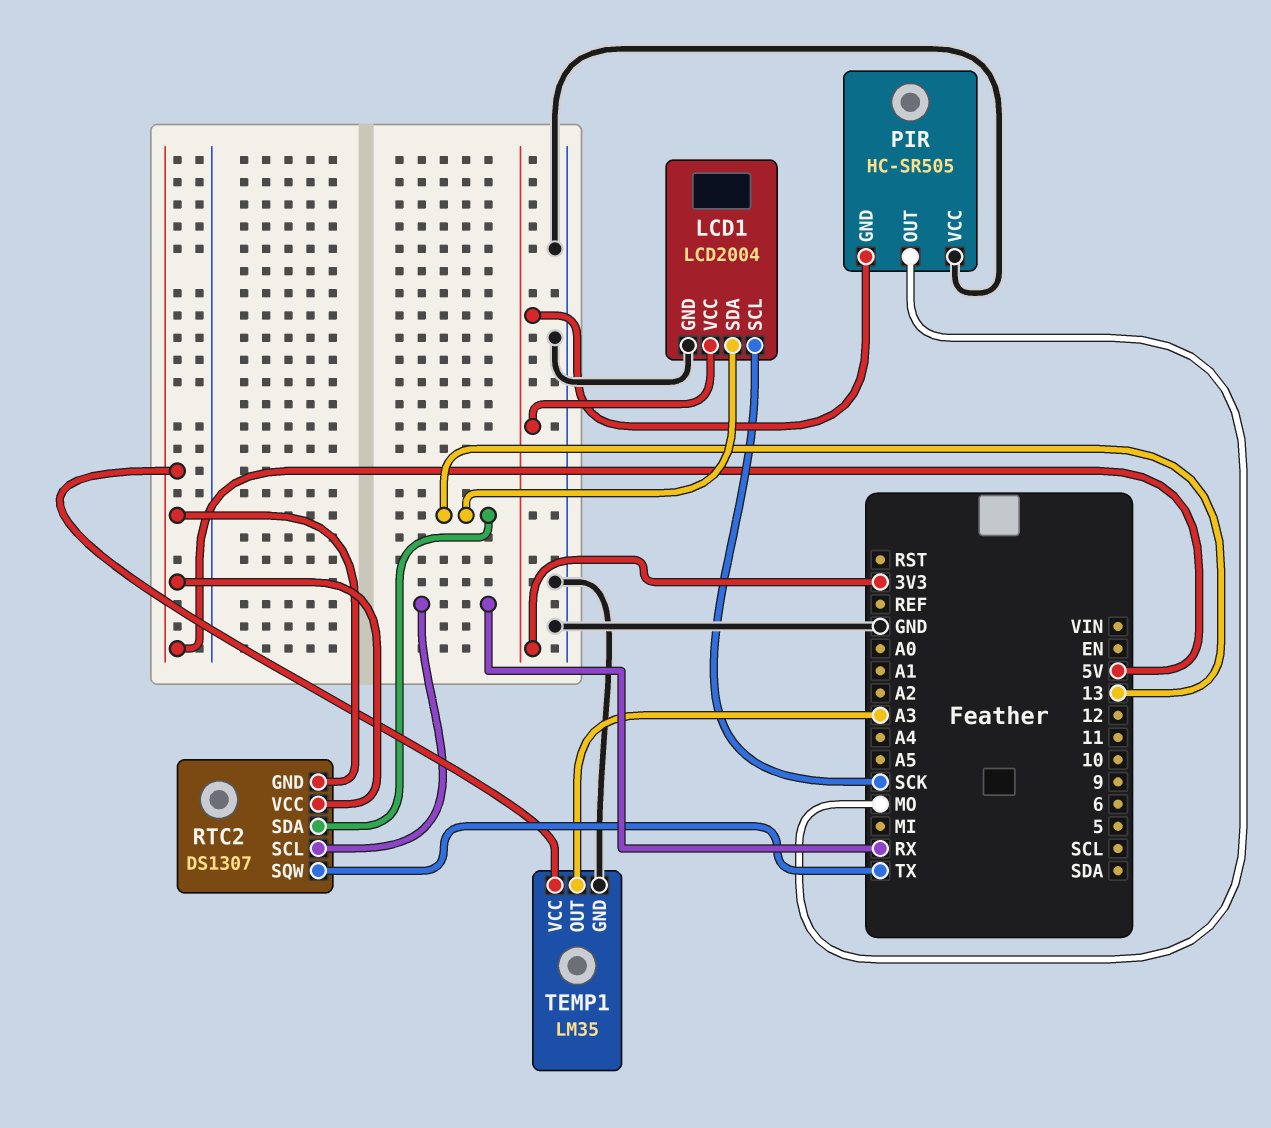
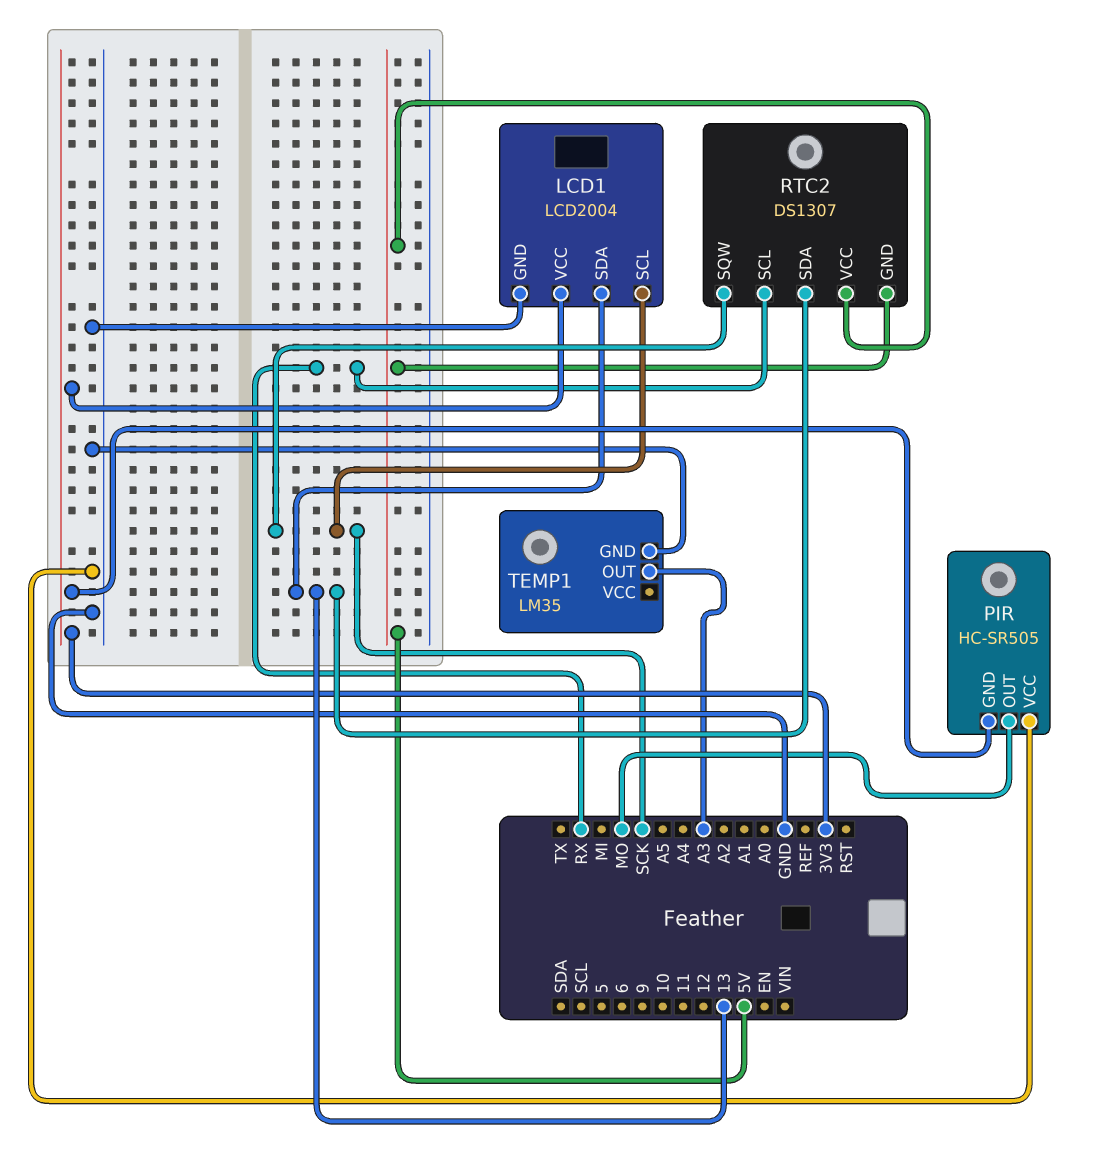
RTC2 pin SQW: TX -> SCK
TEMP1 pin VCC: 5V -> none

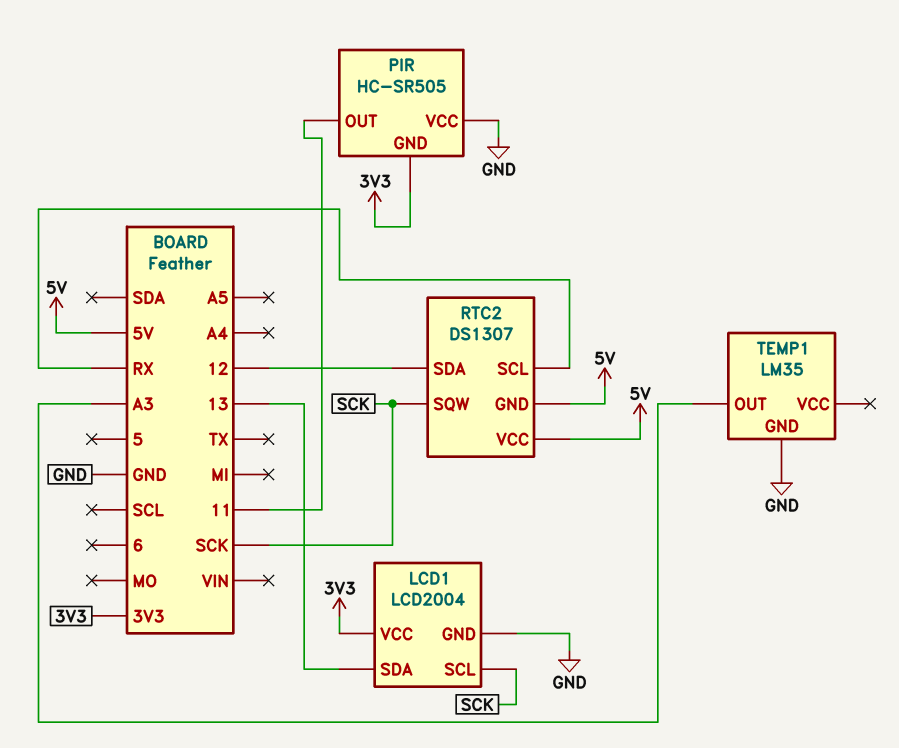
PIR pin OUT: MO -> 11
RTC2 pin SDA: 13 -> 12

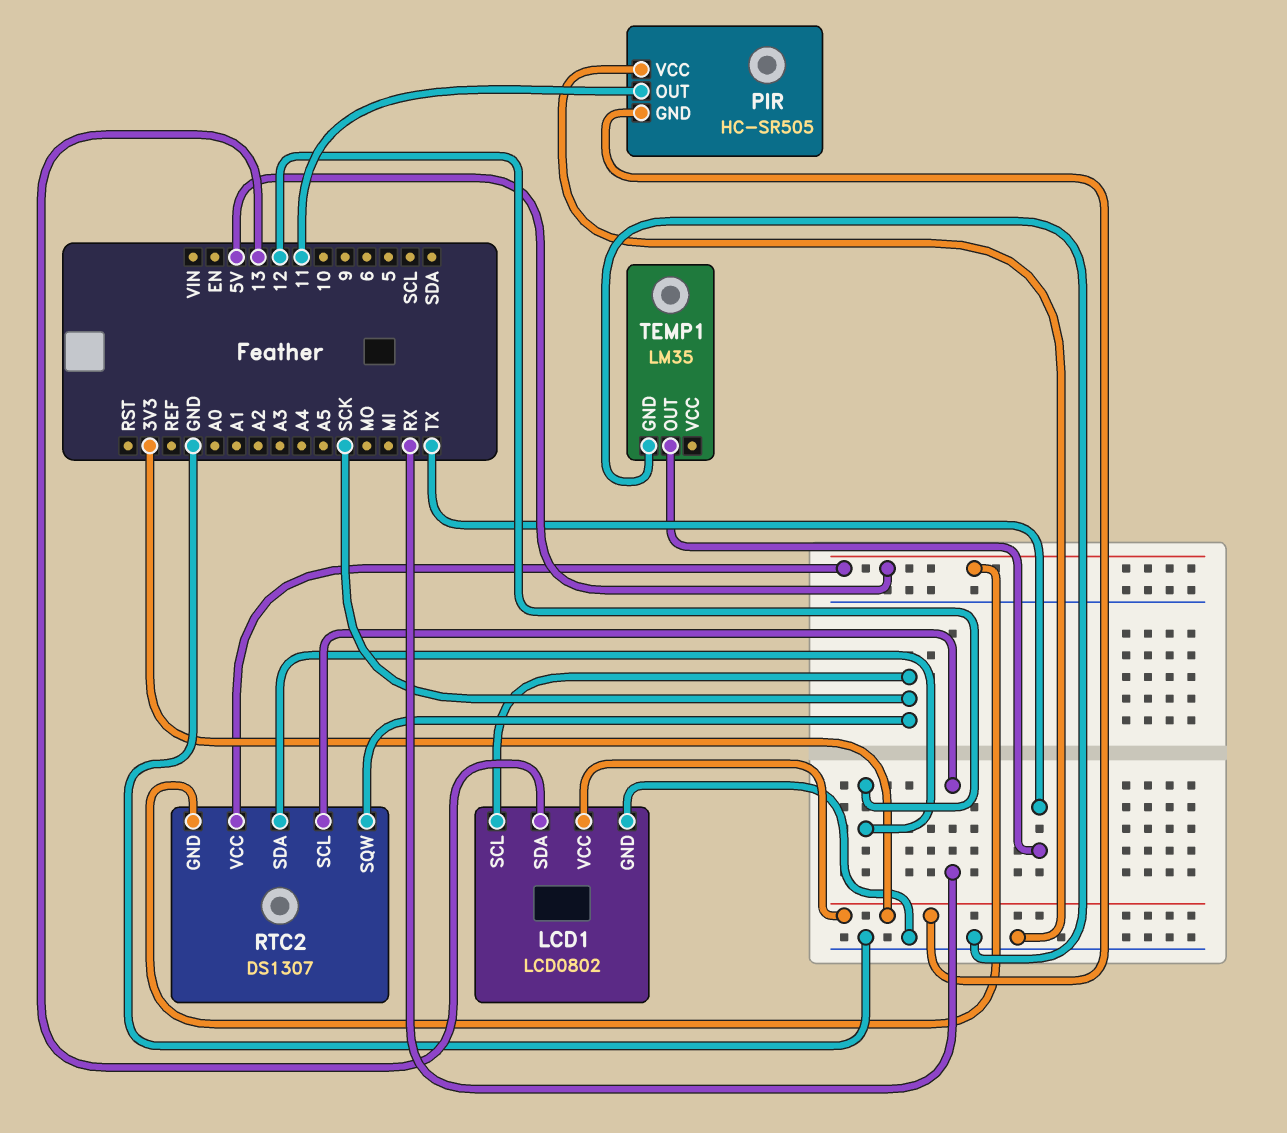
LCD1: LCD2004 -> LCD0802
TEMP1 pin OUT: A3 -> TX

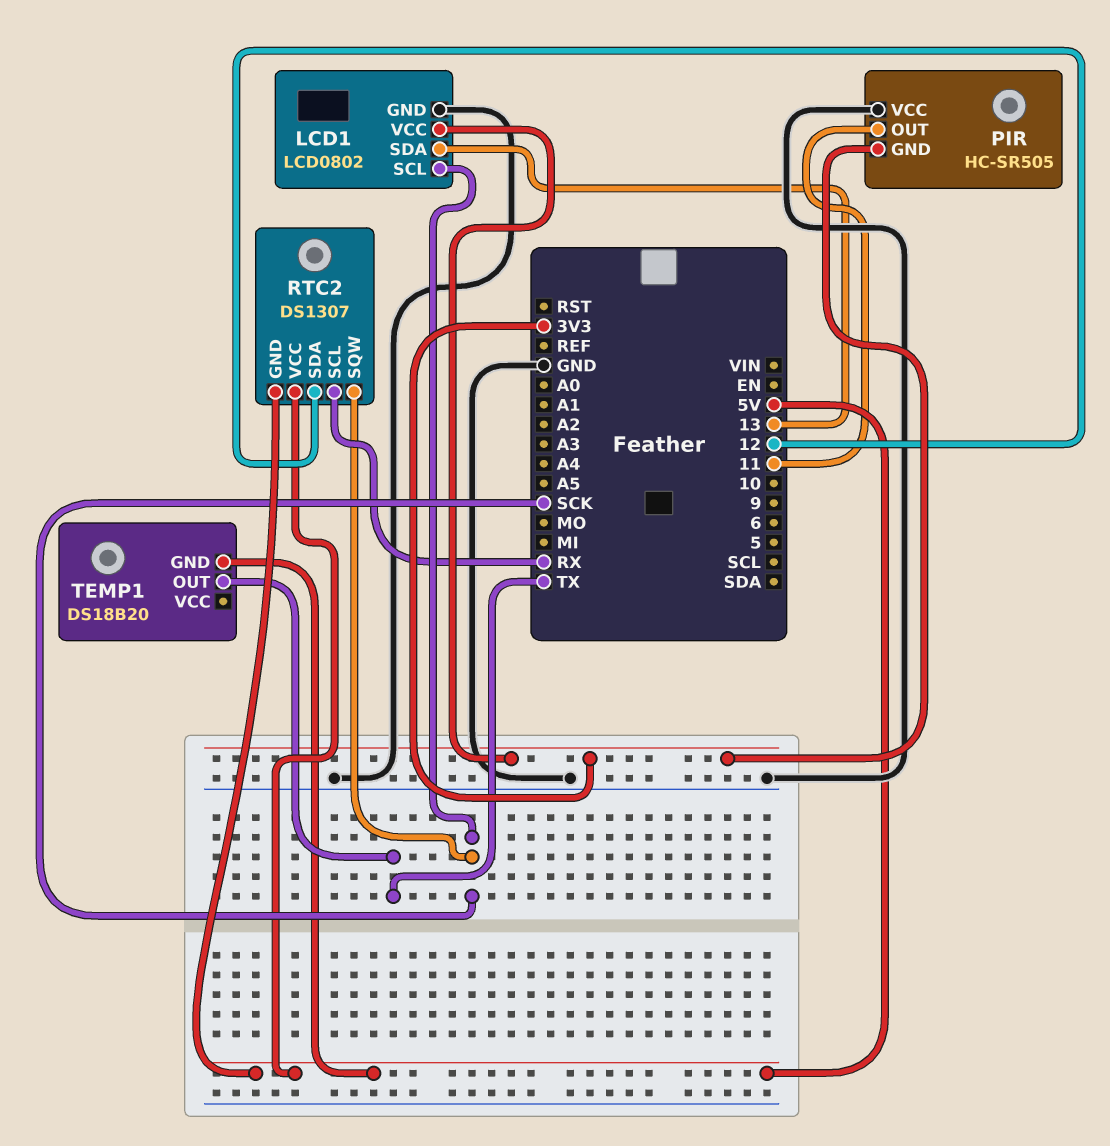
TEMP1: LM35 -> DS18B20
TEMP1 pin GND: GND -> 5V

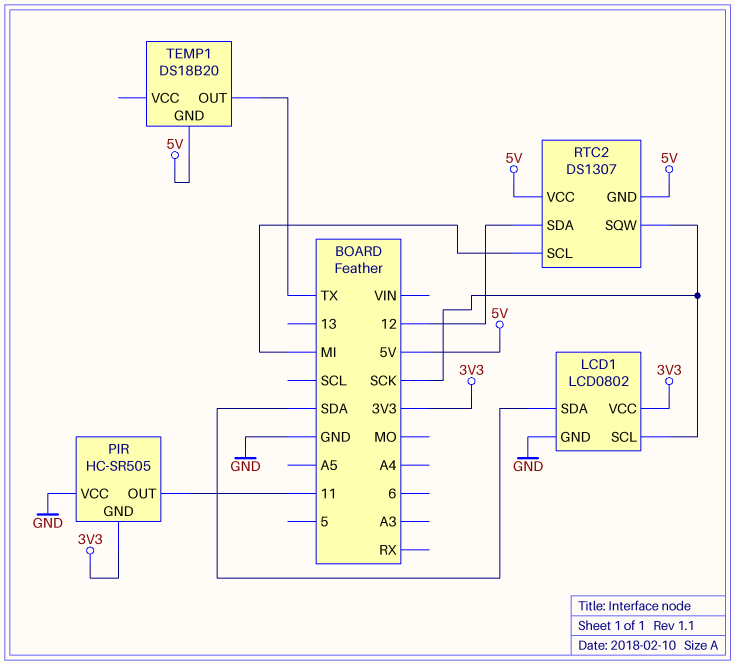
LCD1 pin SDA: 13 -> SDA
RTC2 pin SCL: RX -> MI

